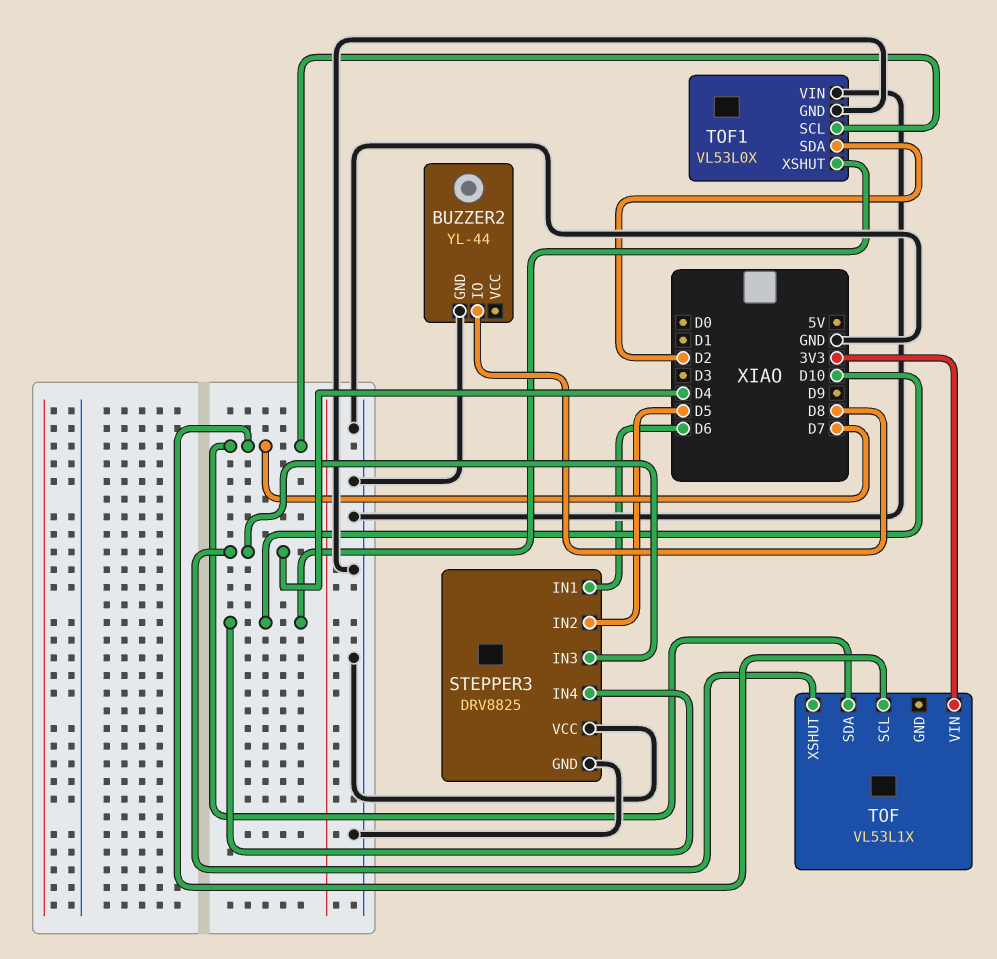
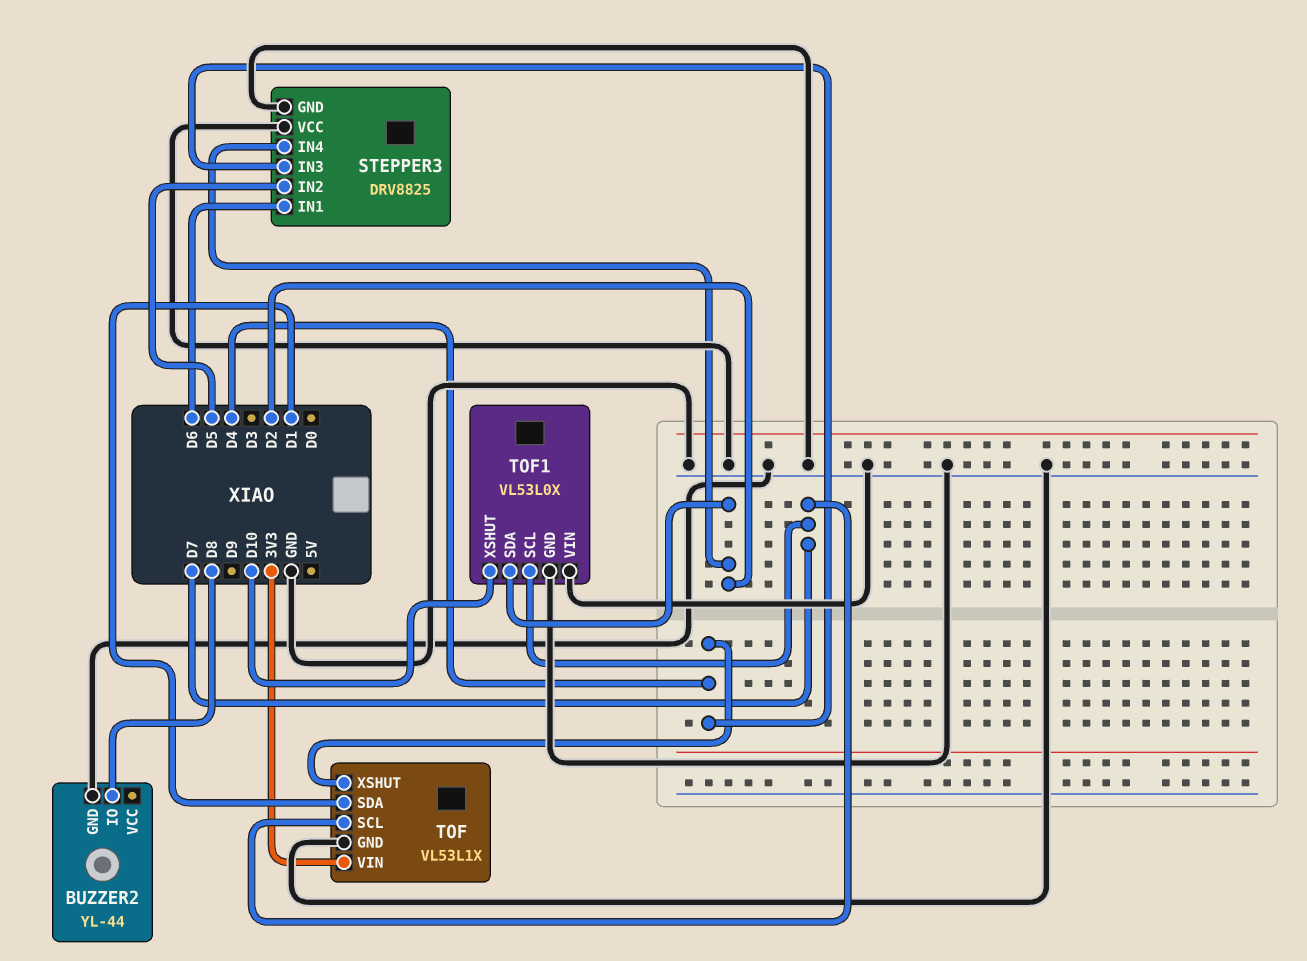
STEPPER3 pin IN4: D10 -> D2
TOF pin GND: none -> GND
TOF pin SDA: D7 -> D1

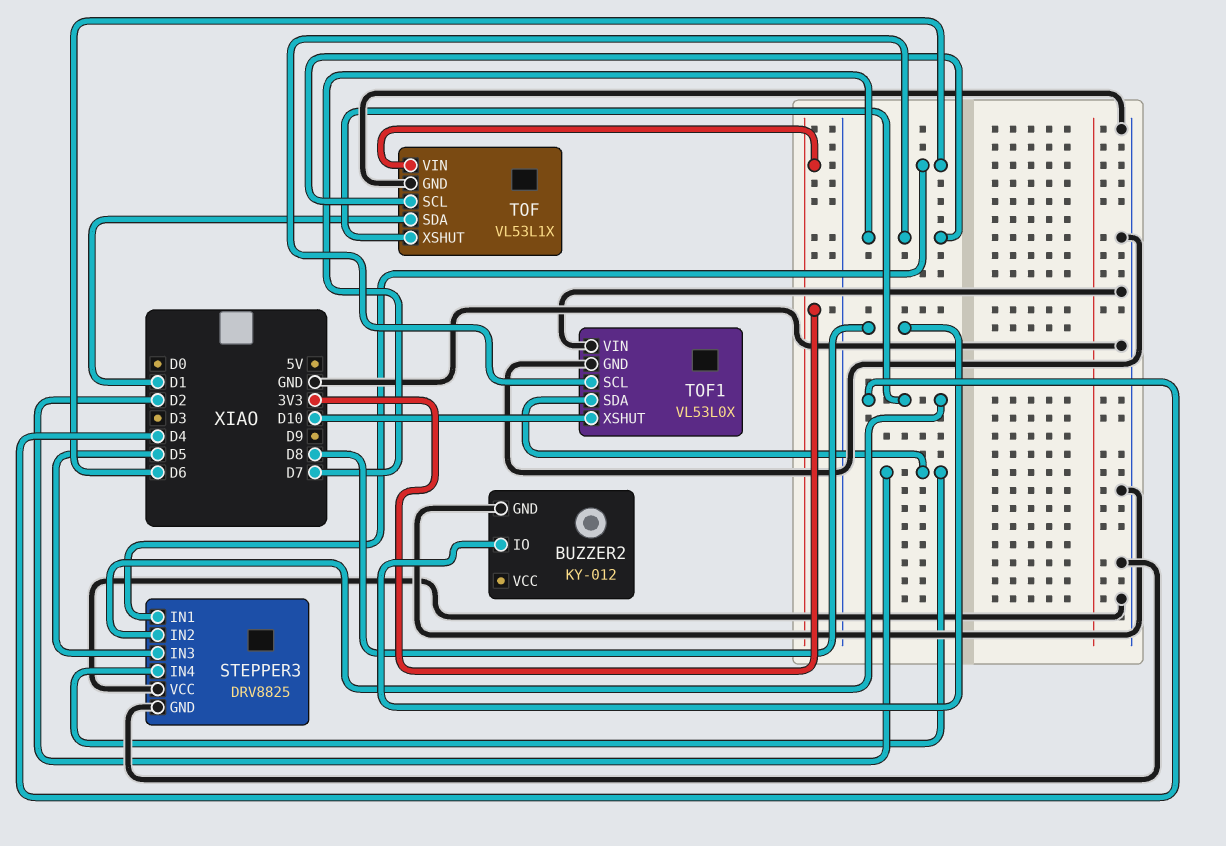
BUZZER2: YL-44 -> KY-012
STEPPER3 pin IN2: D5 -> D4
STEPPER3 pin IN3: D4 -> D5

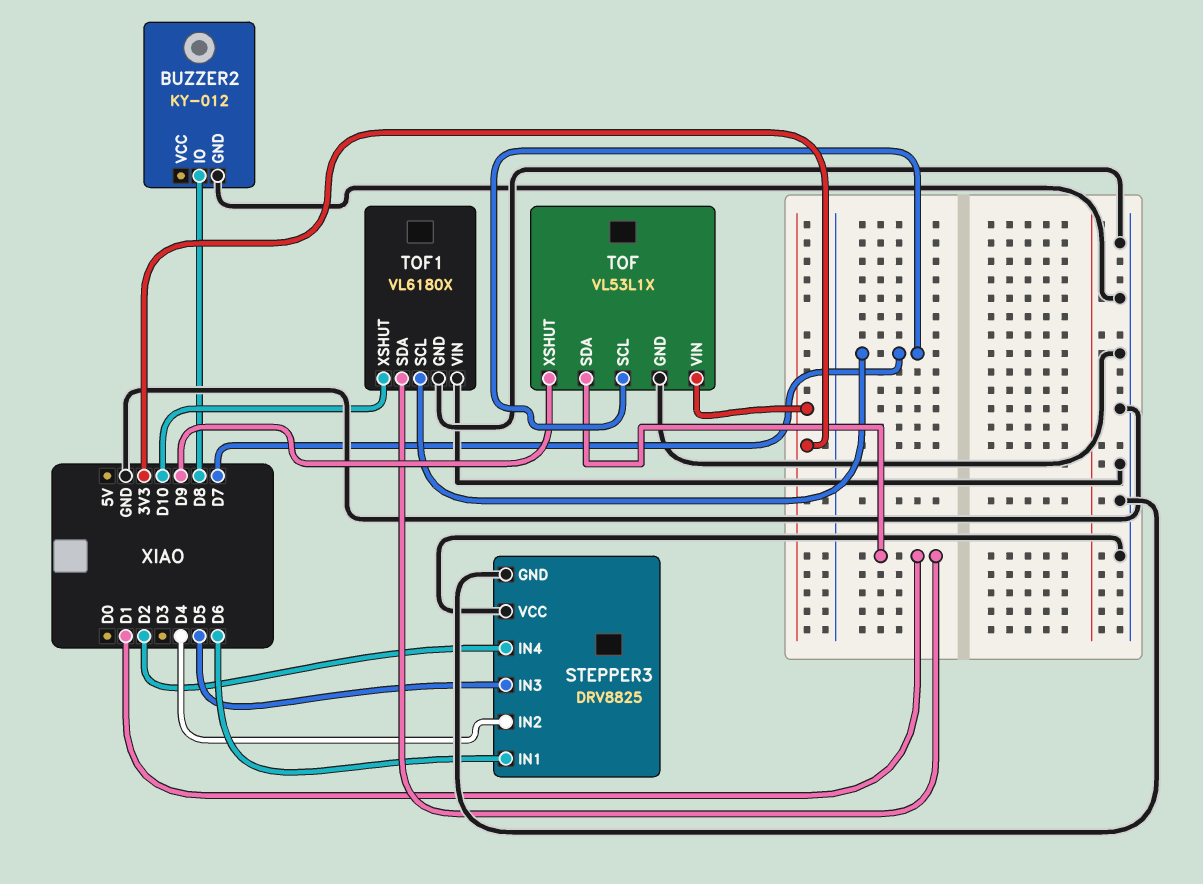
TOF pin XSHUT: D4 -> D9
TOF1: VL53L0X -> VL6180X
TOF1 pin SDA: D2 -> D1

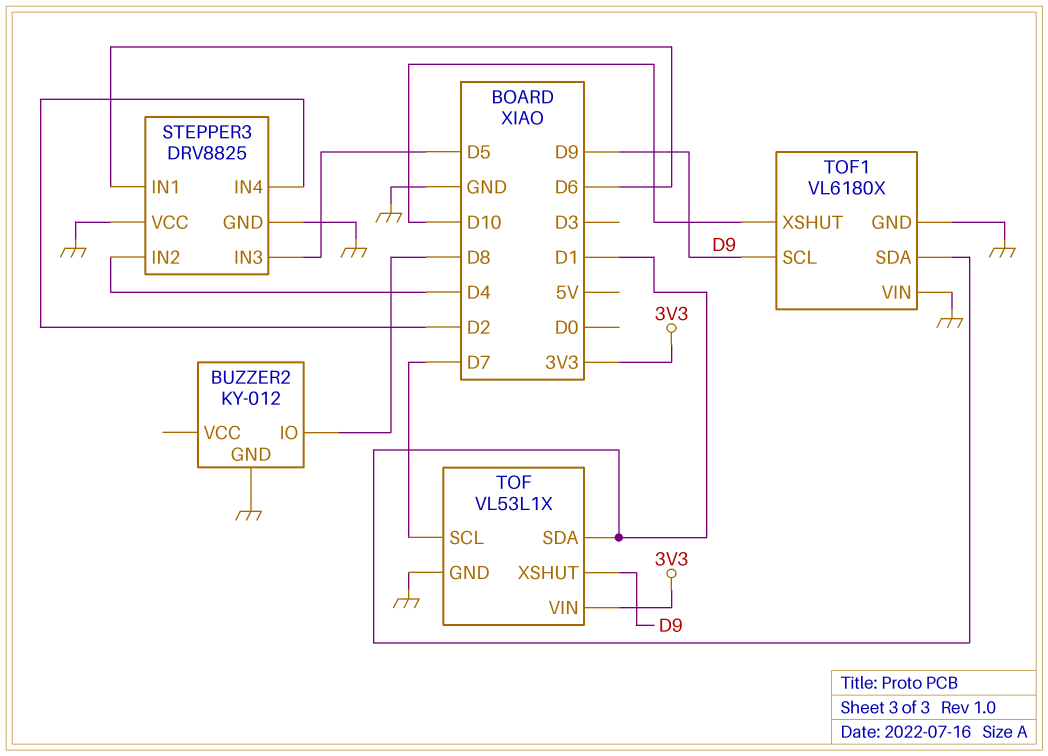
TOF1 pin SCL: D7 -> D9

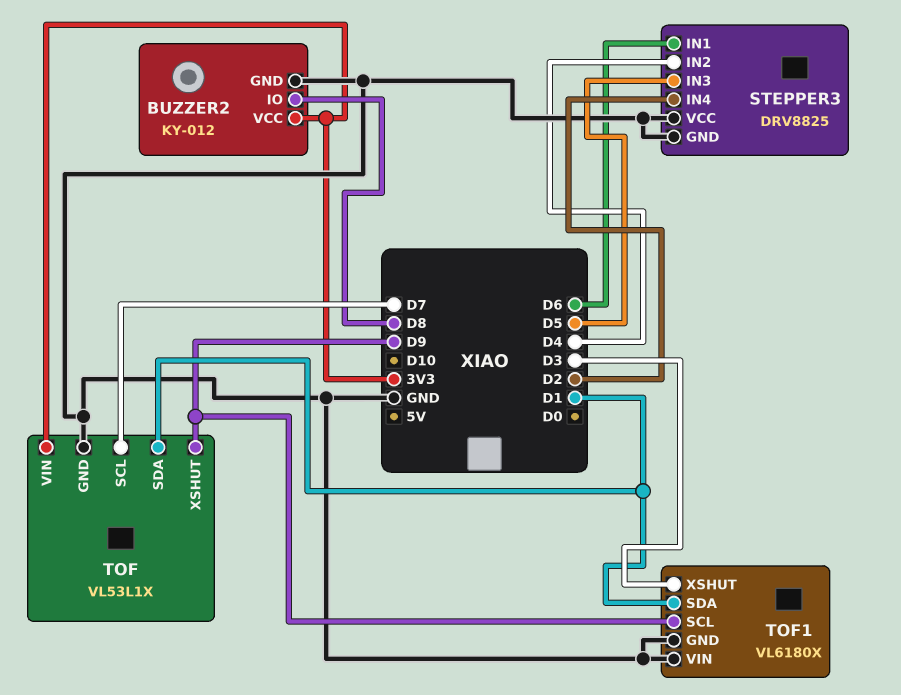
BUZZER2 pin VCC: none -> 3V3
TOF1 pin XSHUT: D10 -> D3

